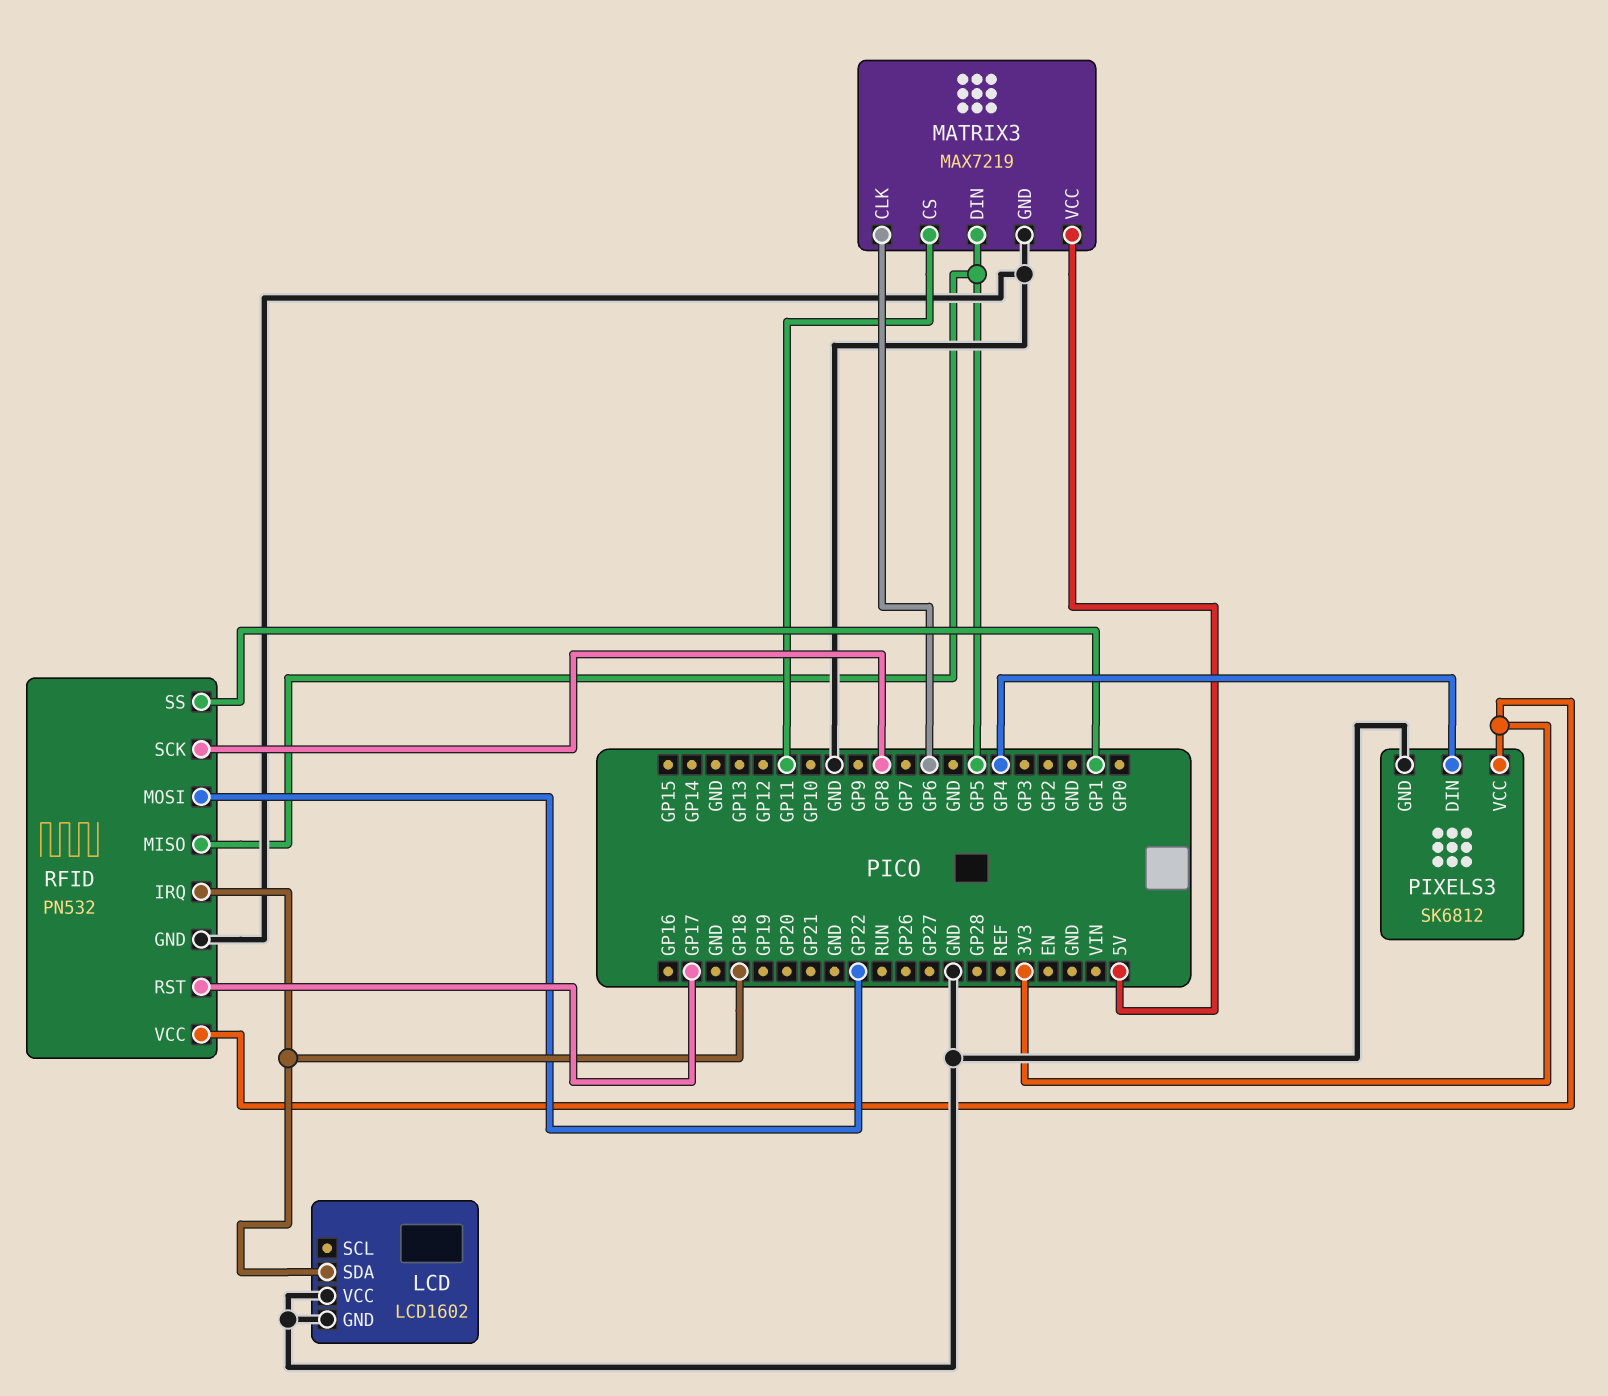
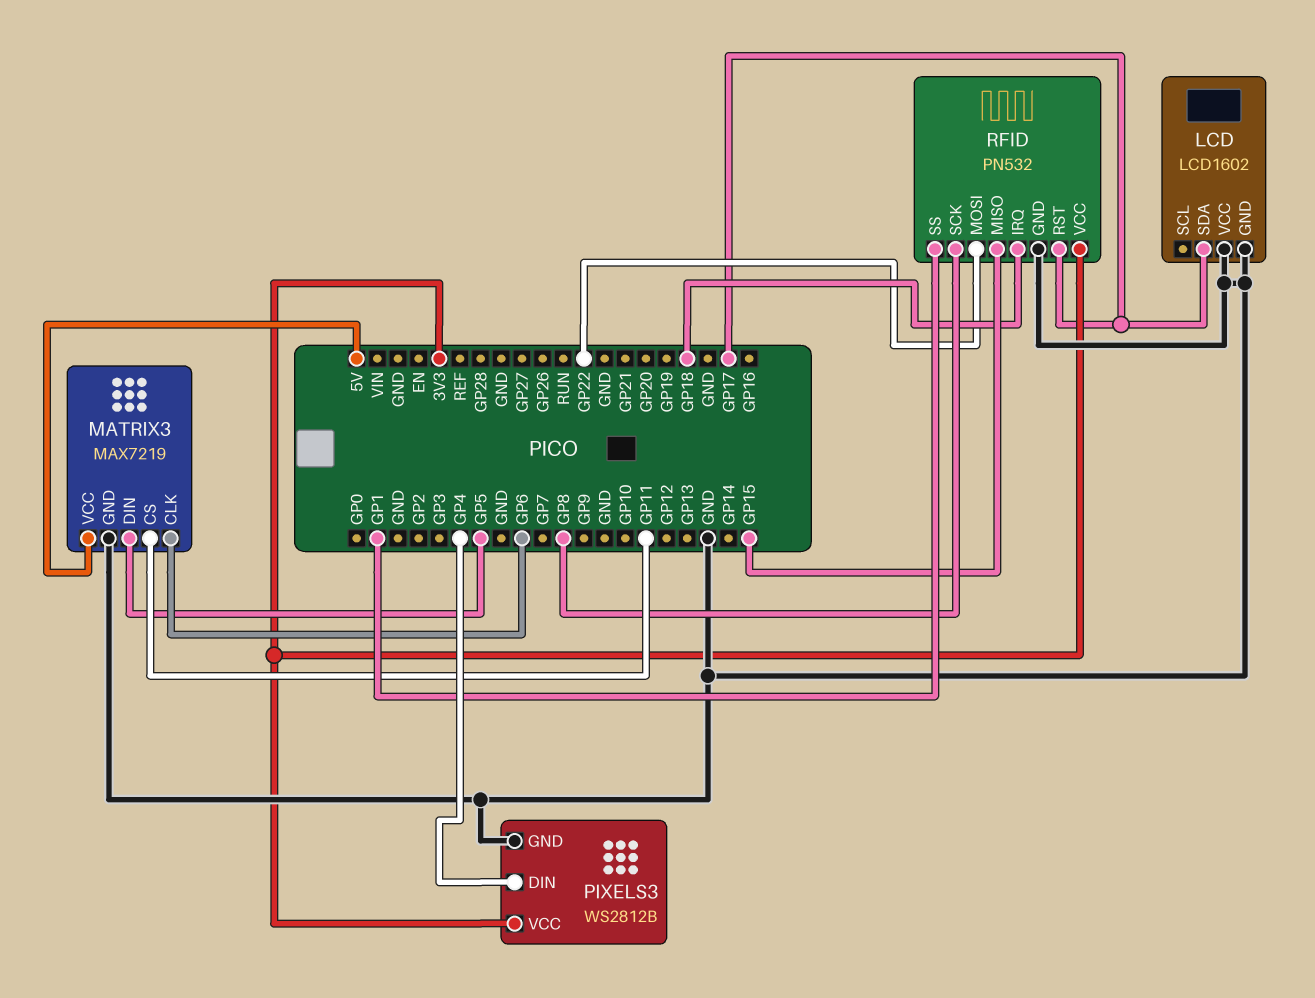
LCD pin SDA: GP18 -> GP17
PIXELS3: SK6812 -> WS2812B
RFID pin MISO: GP5 -> GP15

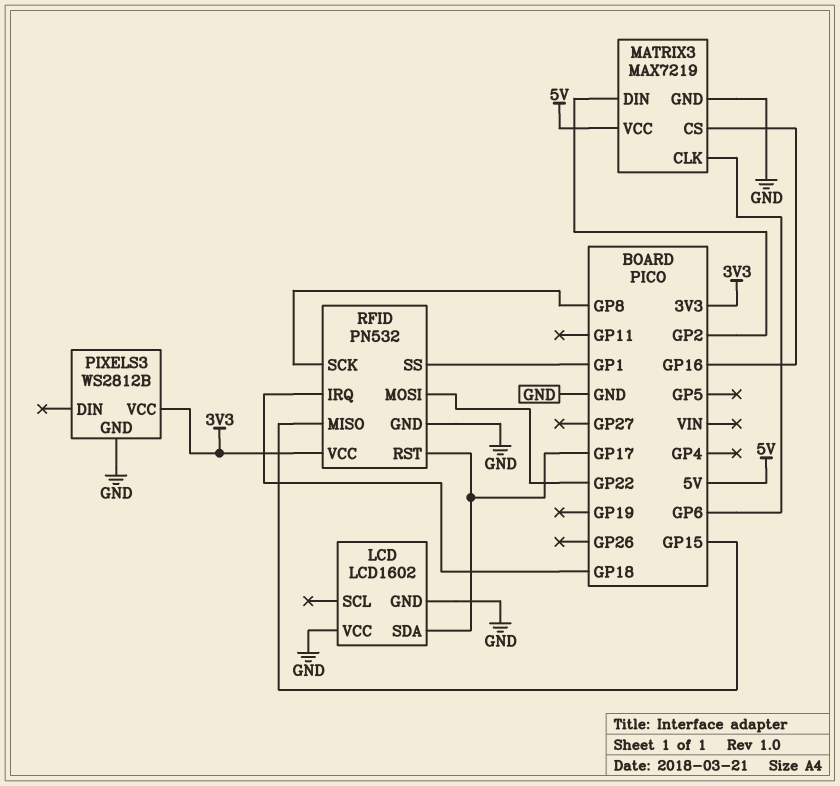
MATRIX3 pin CS: GP11 -> GP16
MATRIX3 pin DIN: GP5 -> GP2
PIXELS3 pin DIN: GP4 -> none

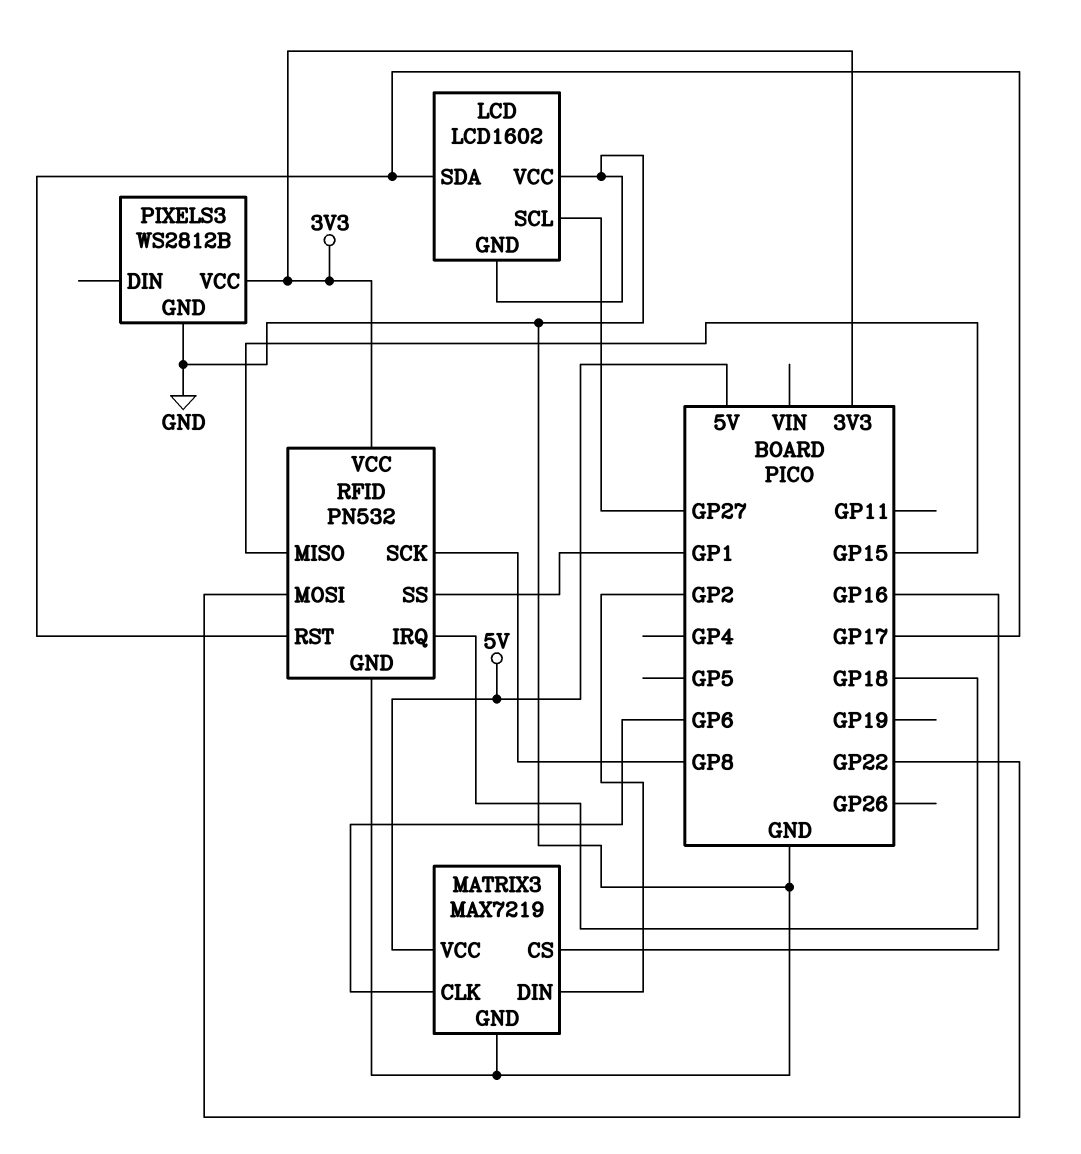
LCD pin SCL: none -> GP27

